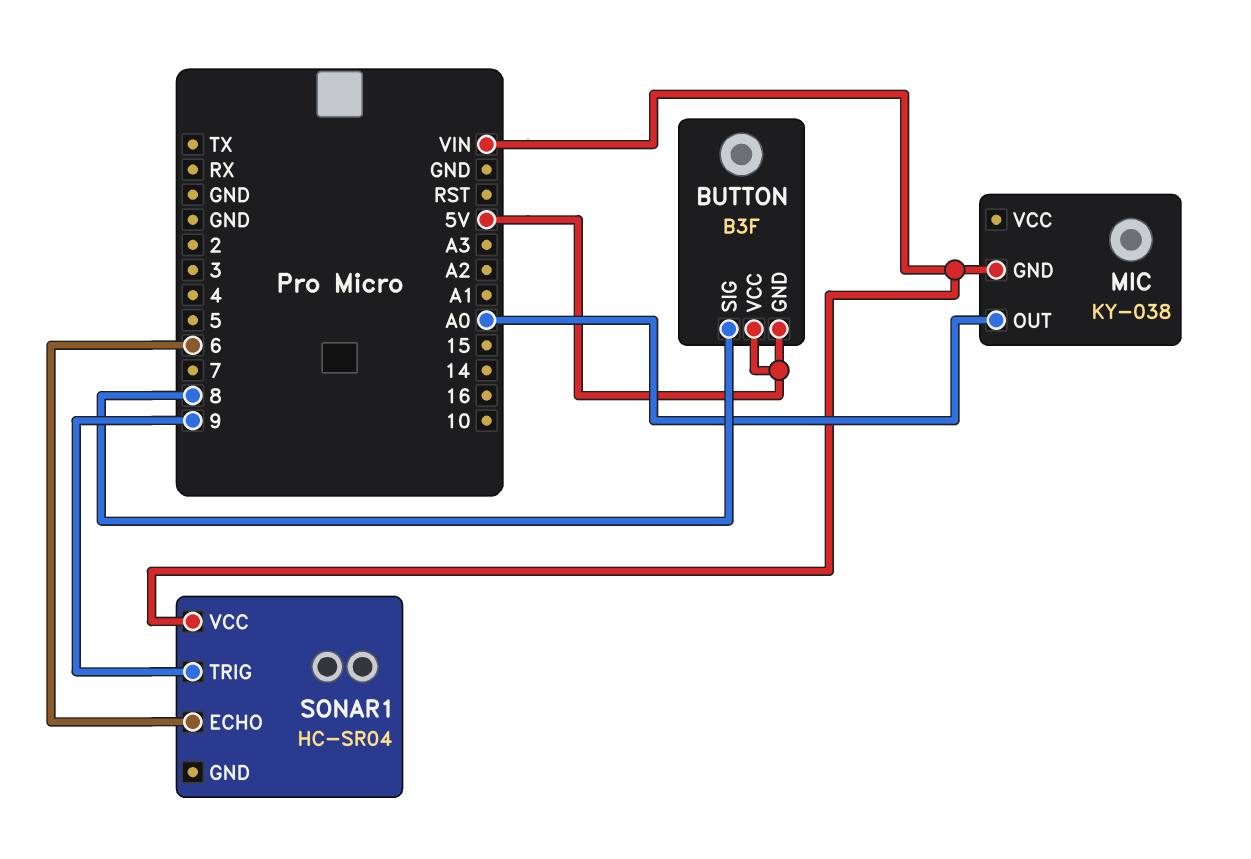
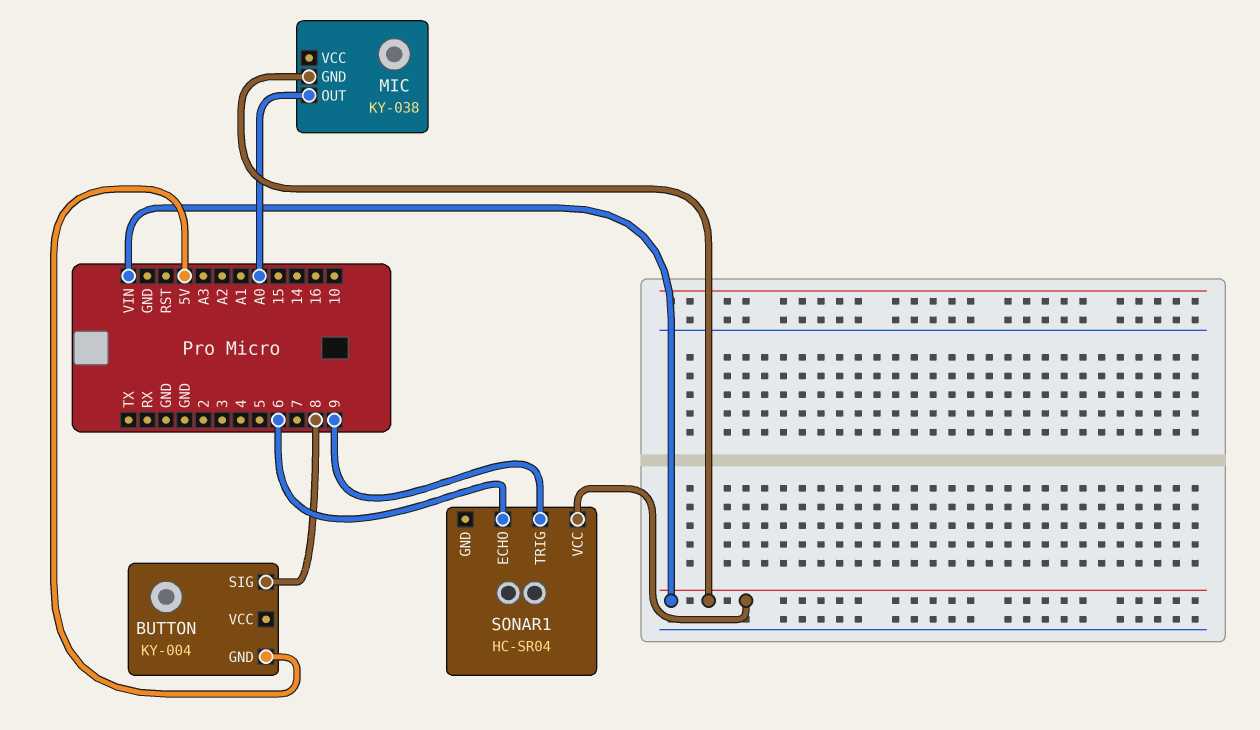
BUTTON: B3F -> KY-004
BUTTON pin VCC: 5V -> none

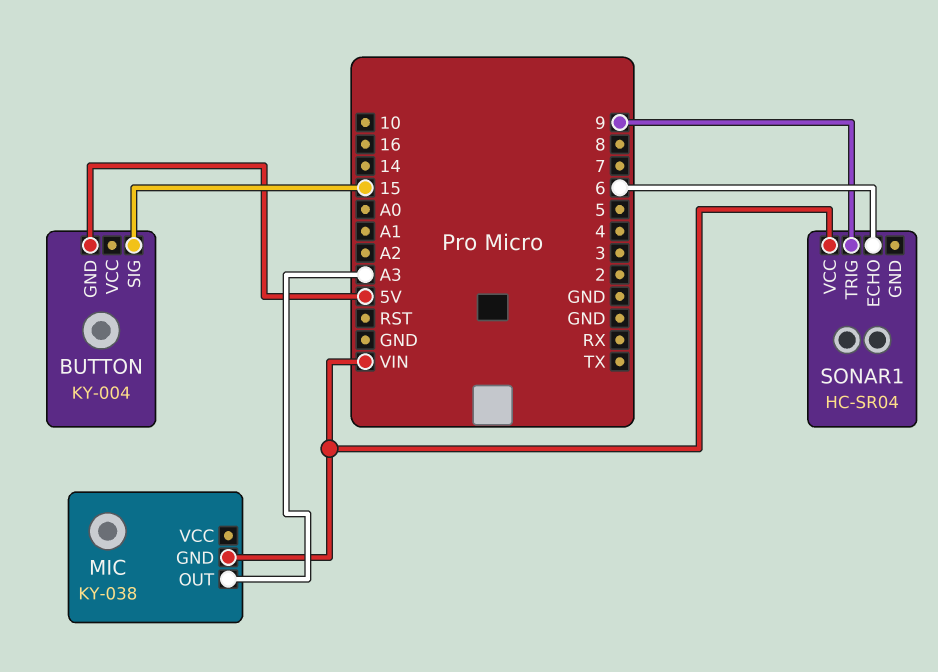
BUTTON pin SIG: 8 -> 15
MIC pin OUT: A0 -> A3

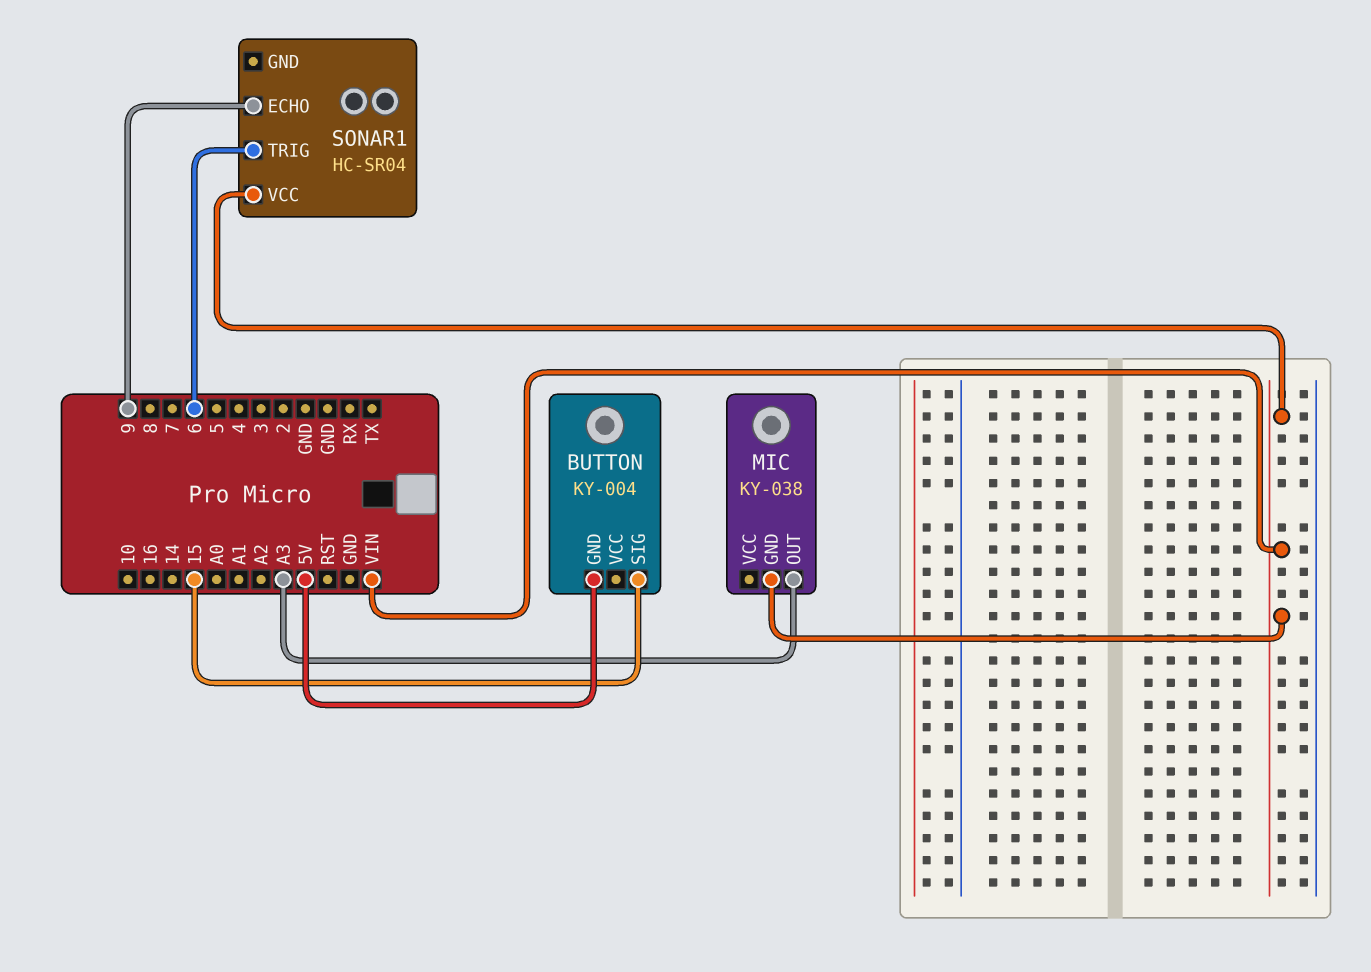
SONAR1 pin ECHO: 6 -> 9
SONAR1 pin TRIG: 9 -> 6

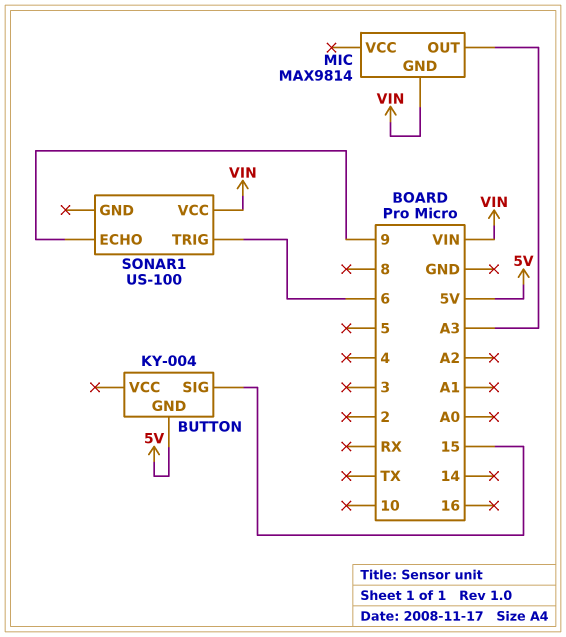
MIC: KY-038 -> MAX9814
SONAR1: HC-SR04 -> US-100

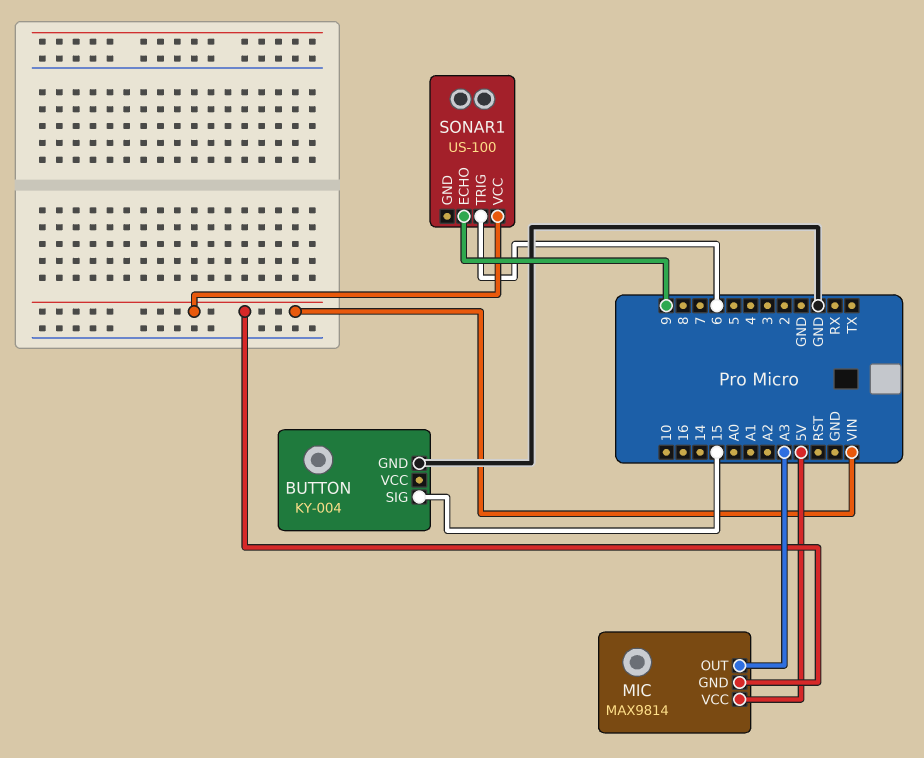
BUTTON pin GND: 5V -> GND
MIC pin VCC: none -> 5V

